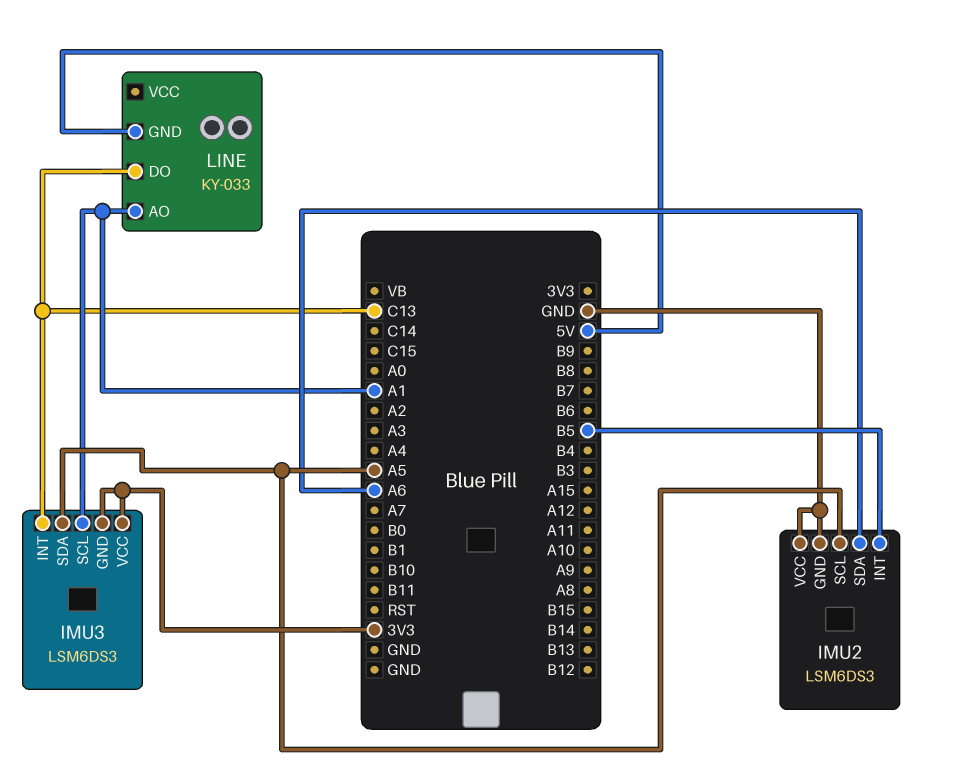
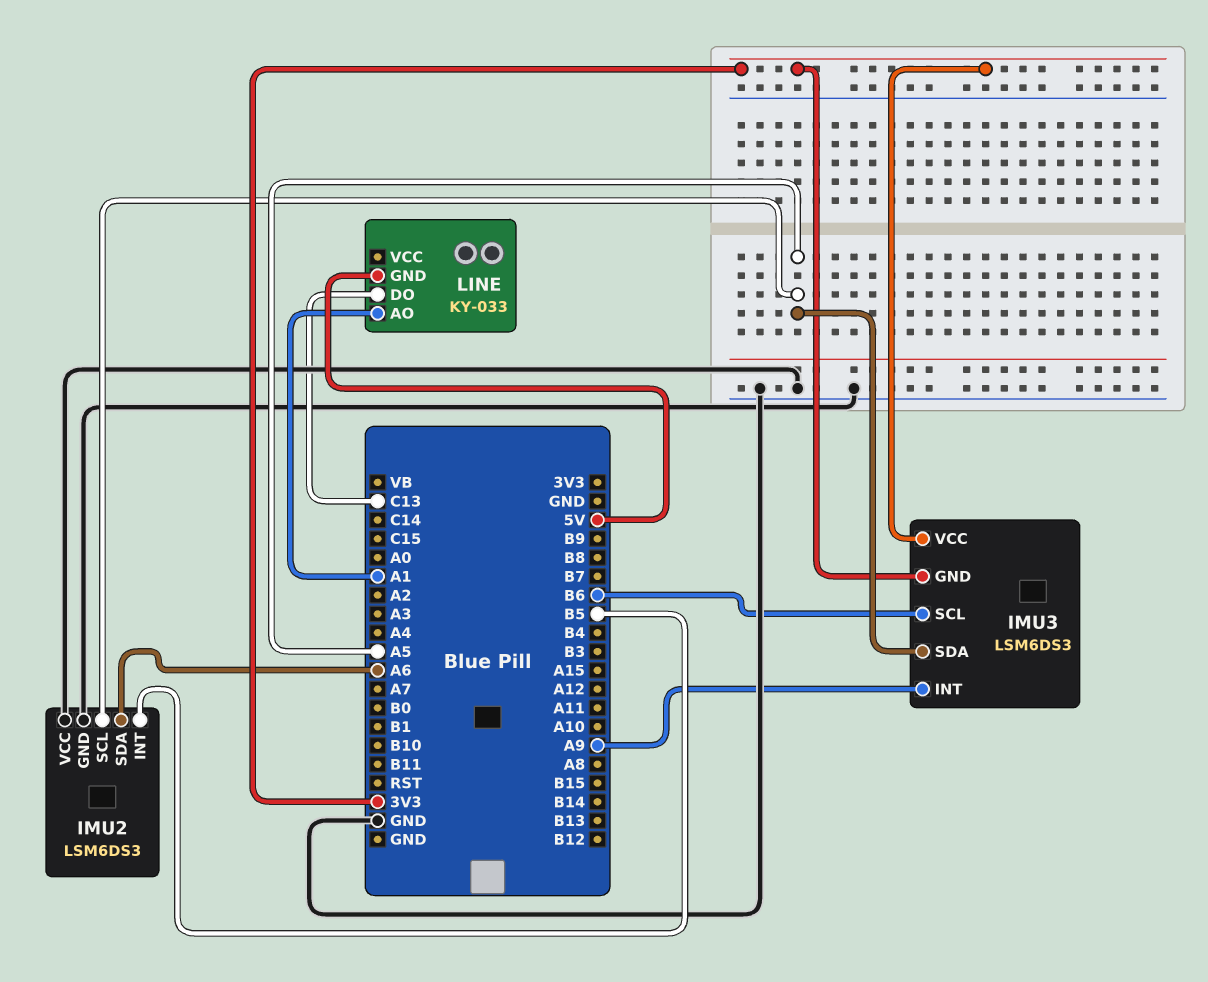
IMU3 pin INT: C13 -> A9
IMU3 pin SCL: A1 -> B6

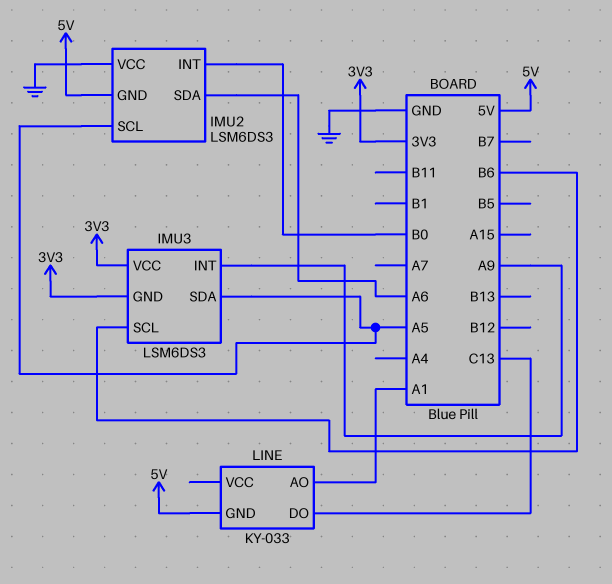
IMU2 pin GND: GND -> 5V
IMU2 pin INT: B5 -> B0

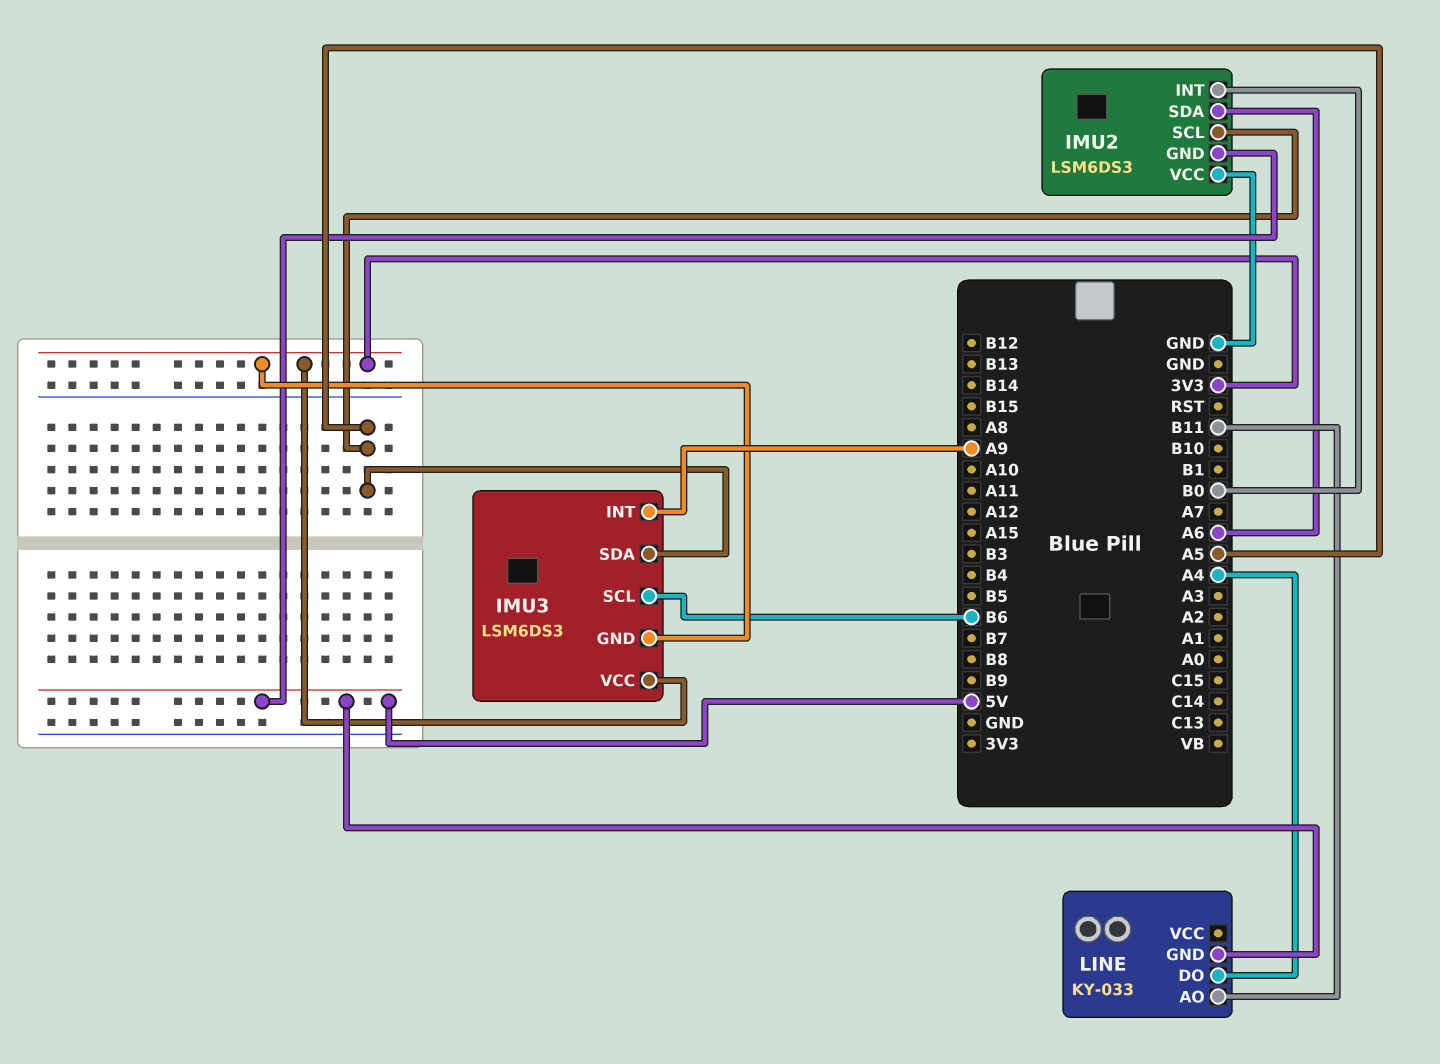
LINE pin AO: A1 -> B11
LINE pin DO: C13 -> A4

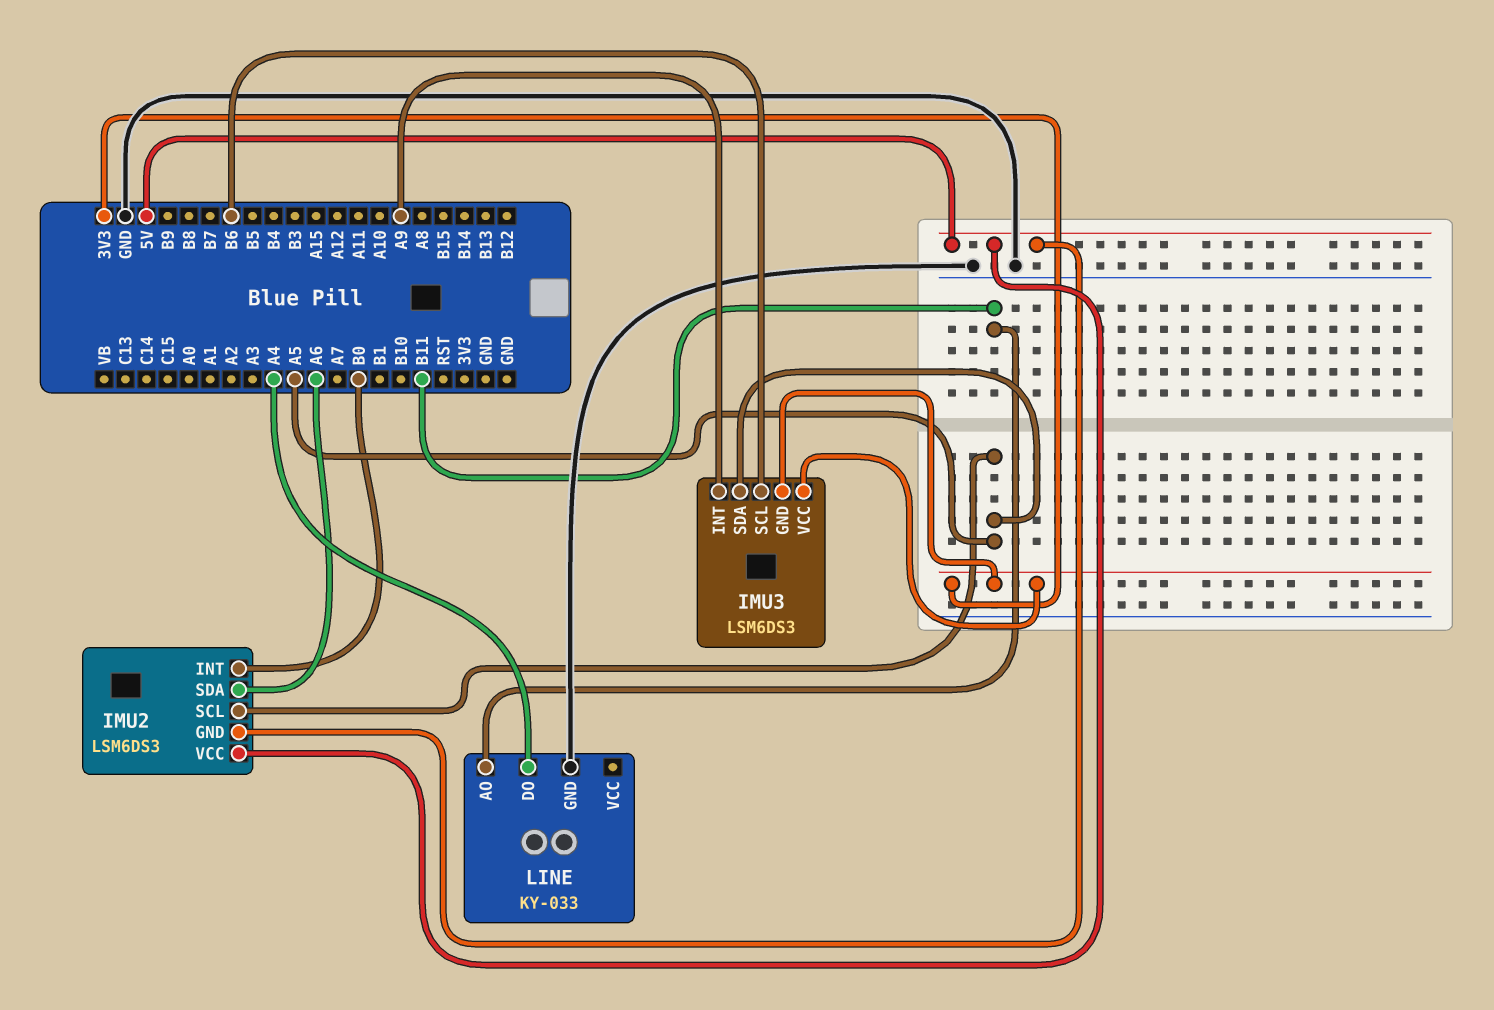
IMU2 pin VCC: GND -> 5V
LINE pin GND: 5V -> GND

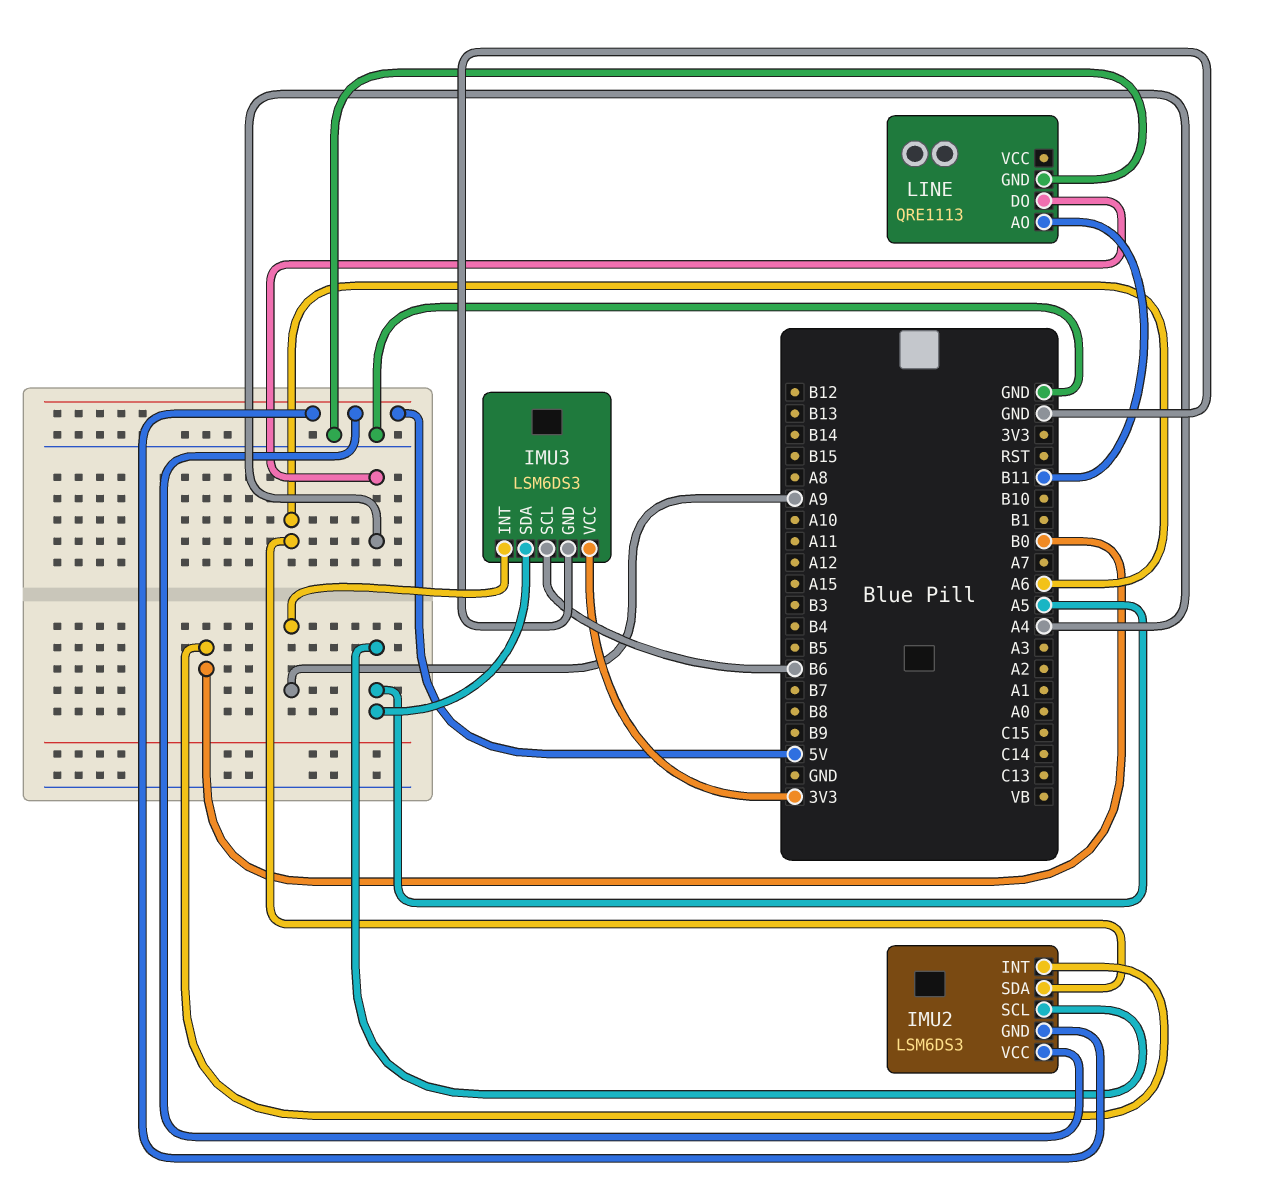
IMU3 pin GND: 3V3 -> GND
LINE: KY-033 -> QRE1113

